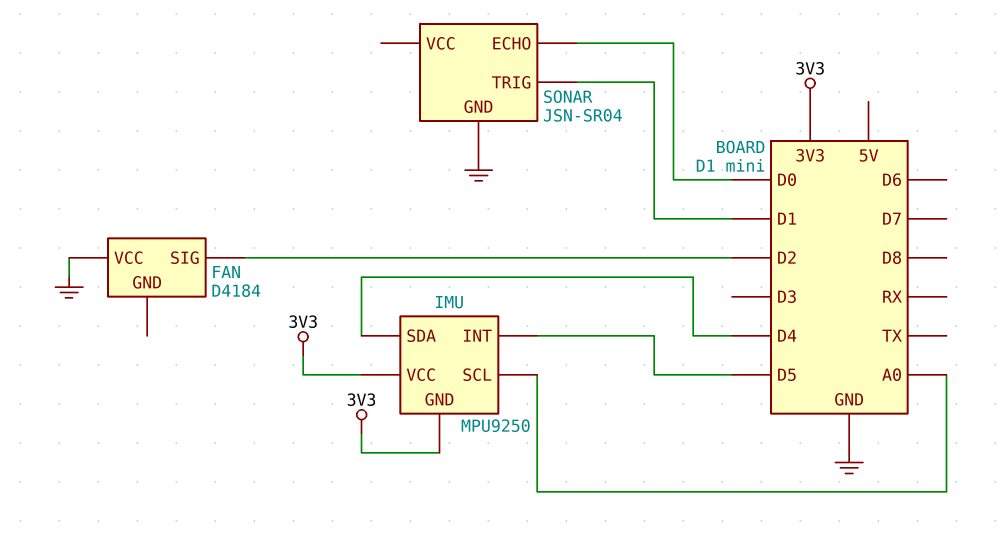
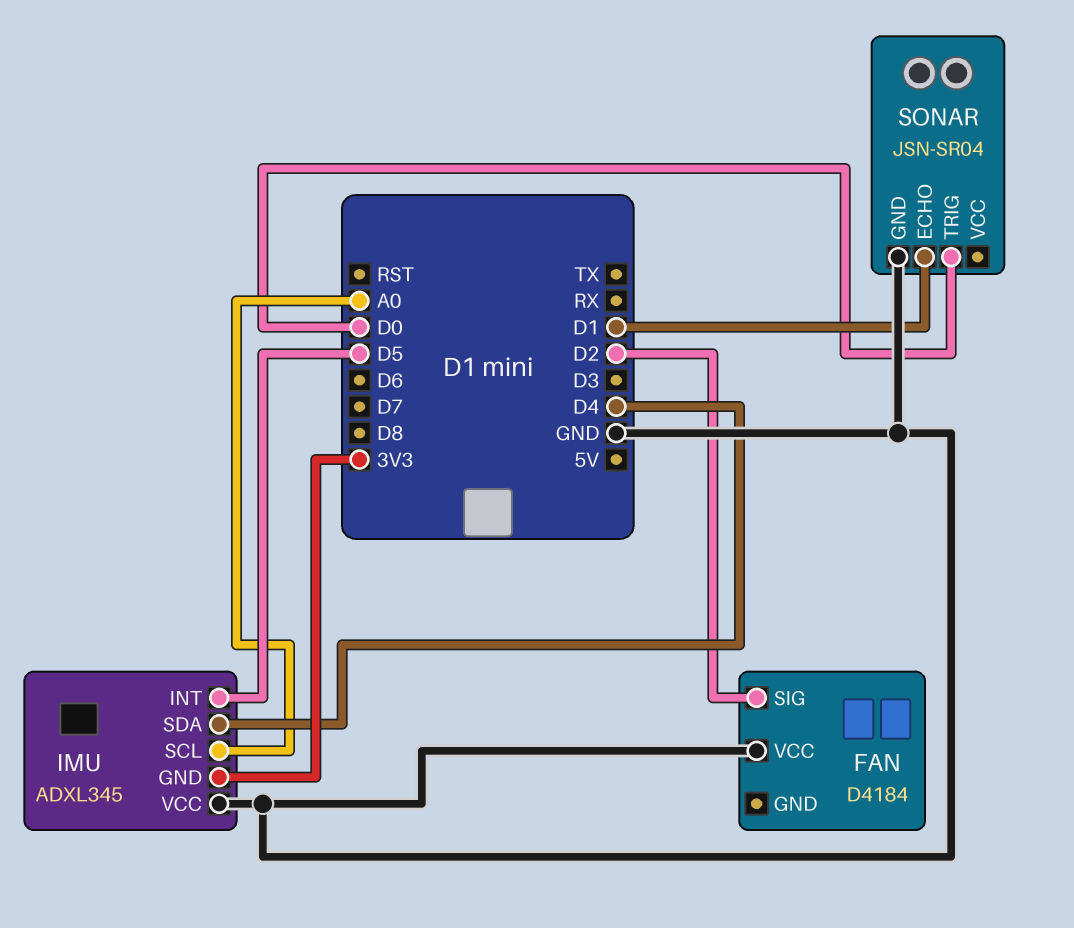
IMU: MPU9250 -> ADXL345
IMU pin VCC: 3V3 -> GND
SONAR pin ECHO: D0 -> D1
SONAR pin TRIG: D1 -> D0

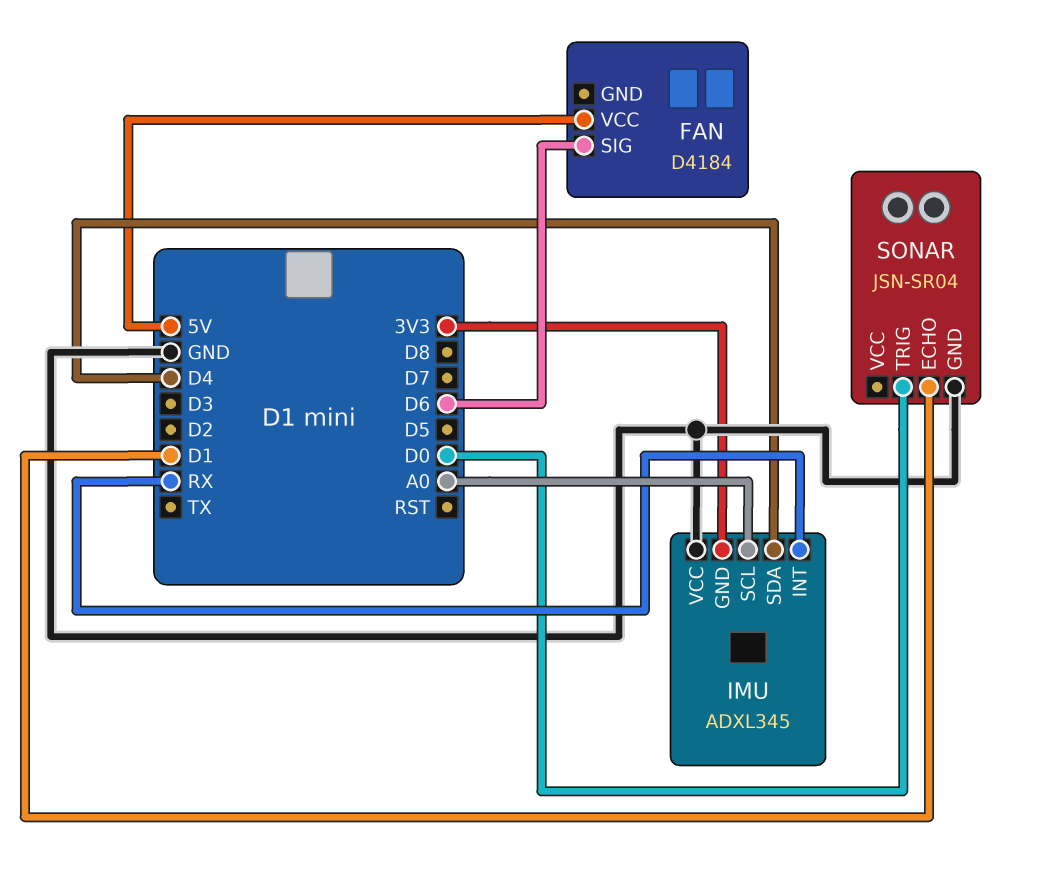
FAN pin SIG: D2 -> D6
FAN pin VCC: GND -> 5V
IMU pin INT: D5 -> RX

